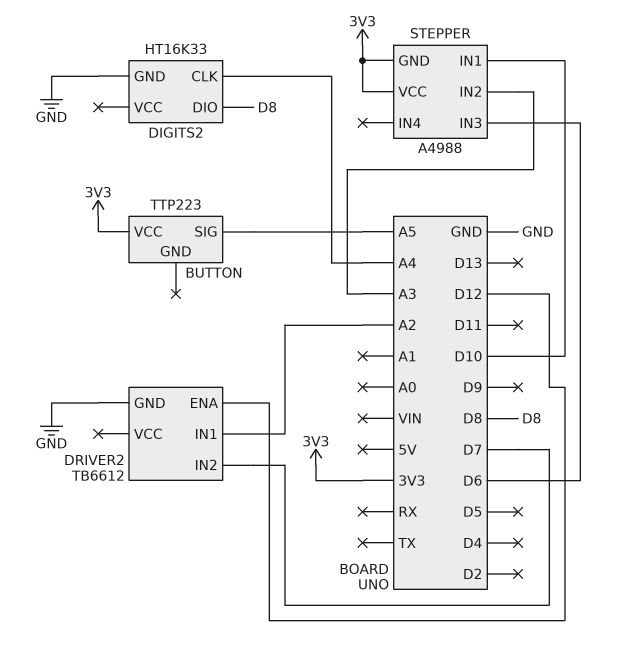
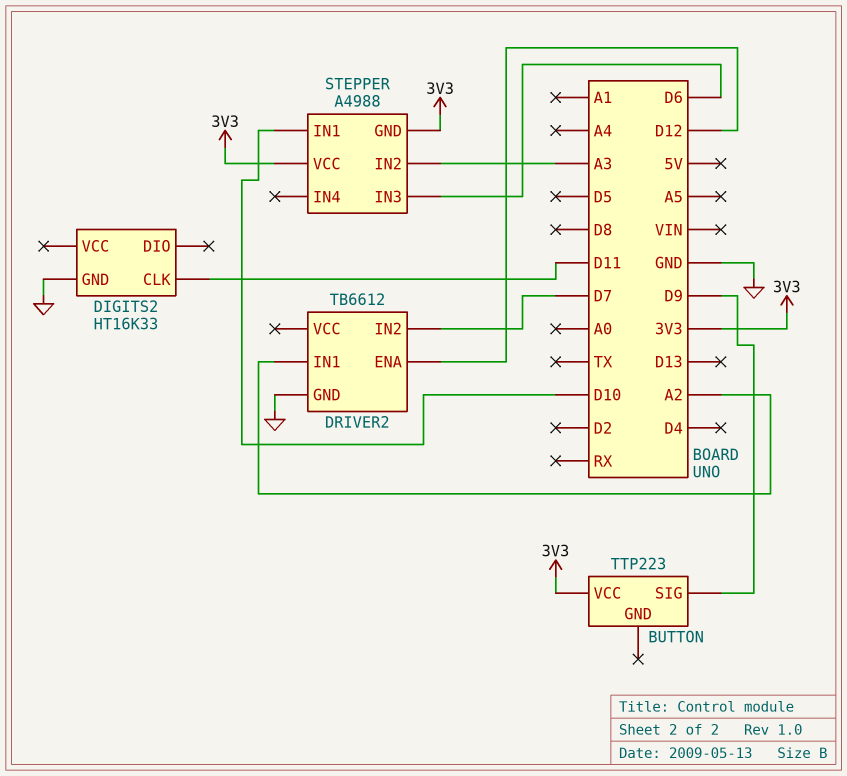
BUTTON pin SIG: A5 -> D9
DIGITS2 pin CLK: A4 -> D11
DIGITS2 pin DIO: D8 -> none

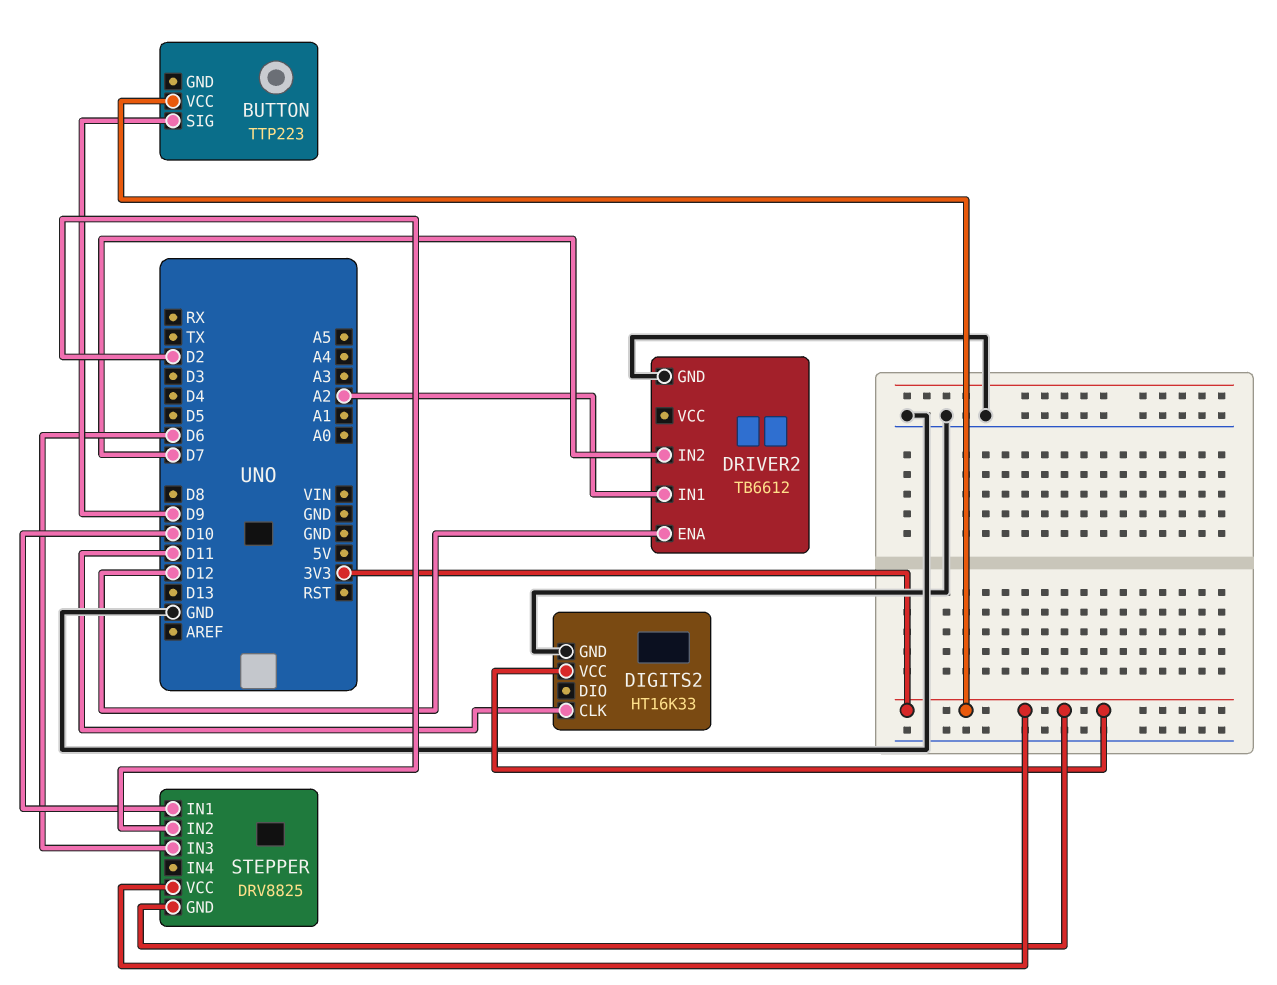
DIGITS2 pin VCC: none -> 3V3
STEPPER: A4988 -> DRV8825
STEPPER pin IN2: A3 -> D2

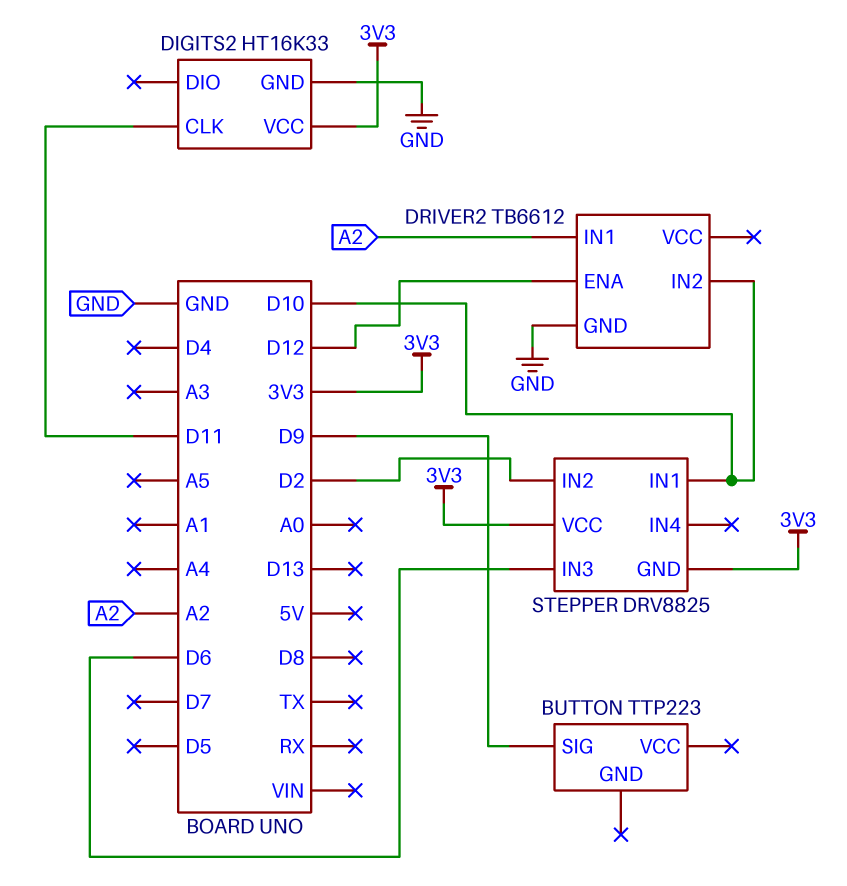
BUTTON pin VCC: 3V3 -> none
DRIVER2 pin IN2: D7 -> D10

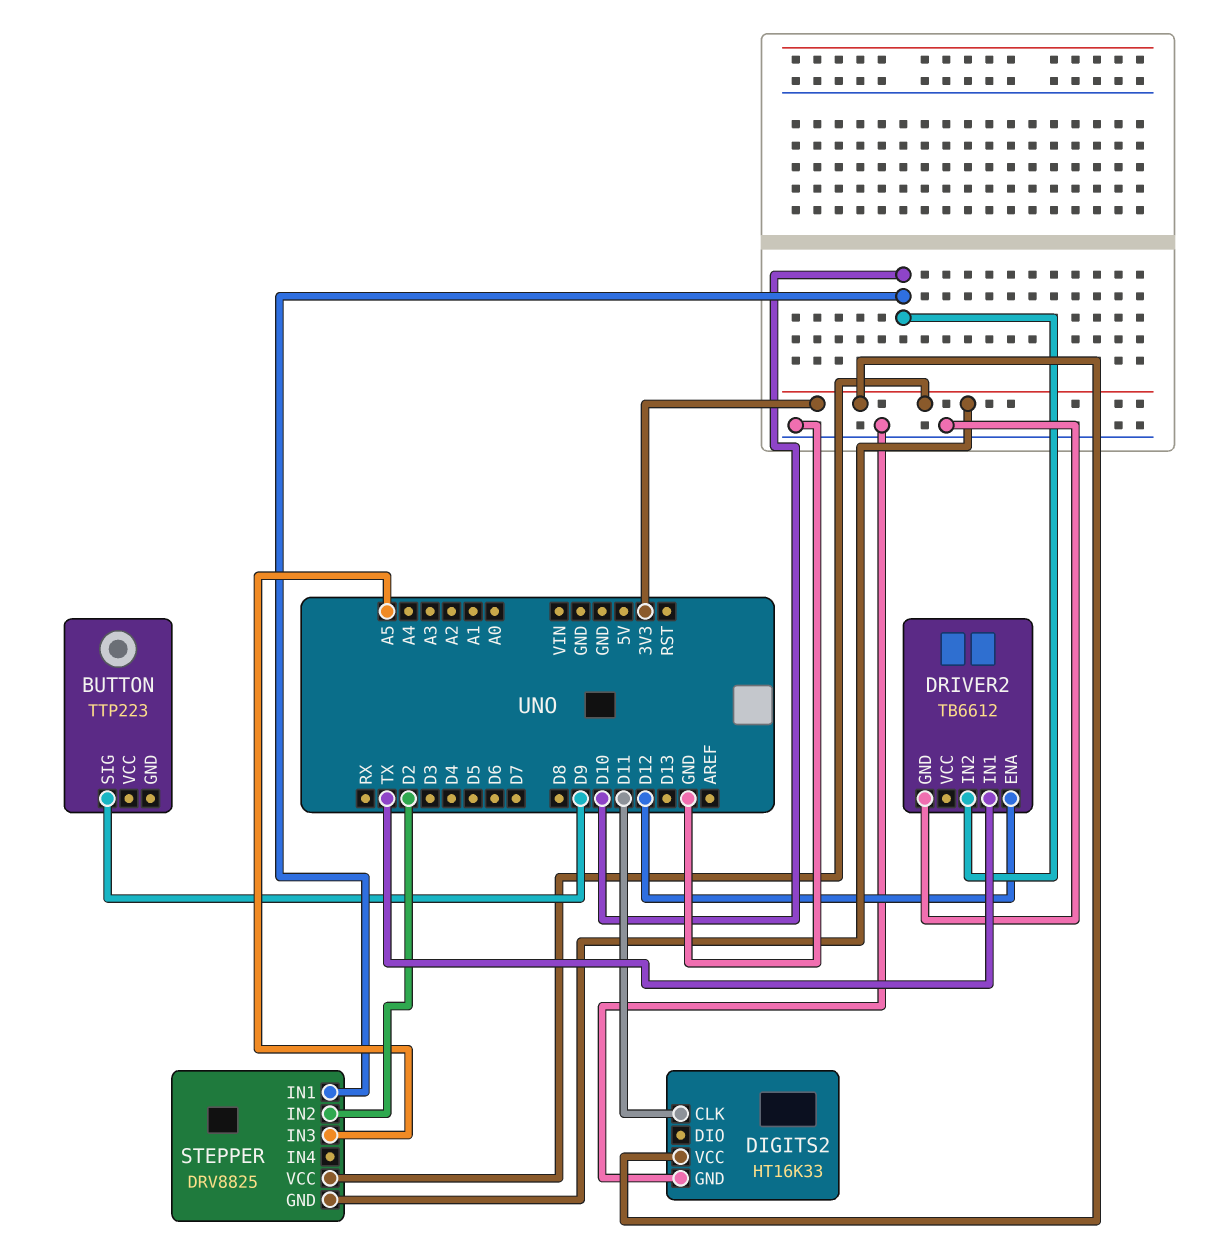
DRIVER2 pin IN1: A2 -> TX
STEPPER pin IN3: D6 -> A5

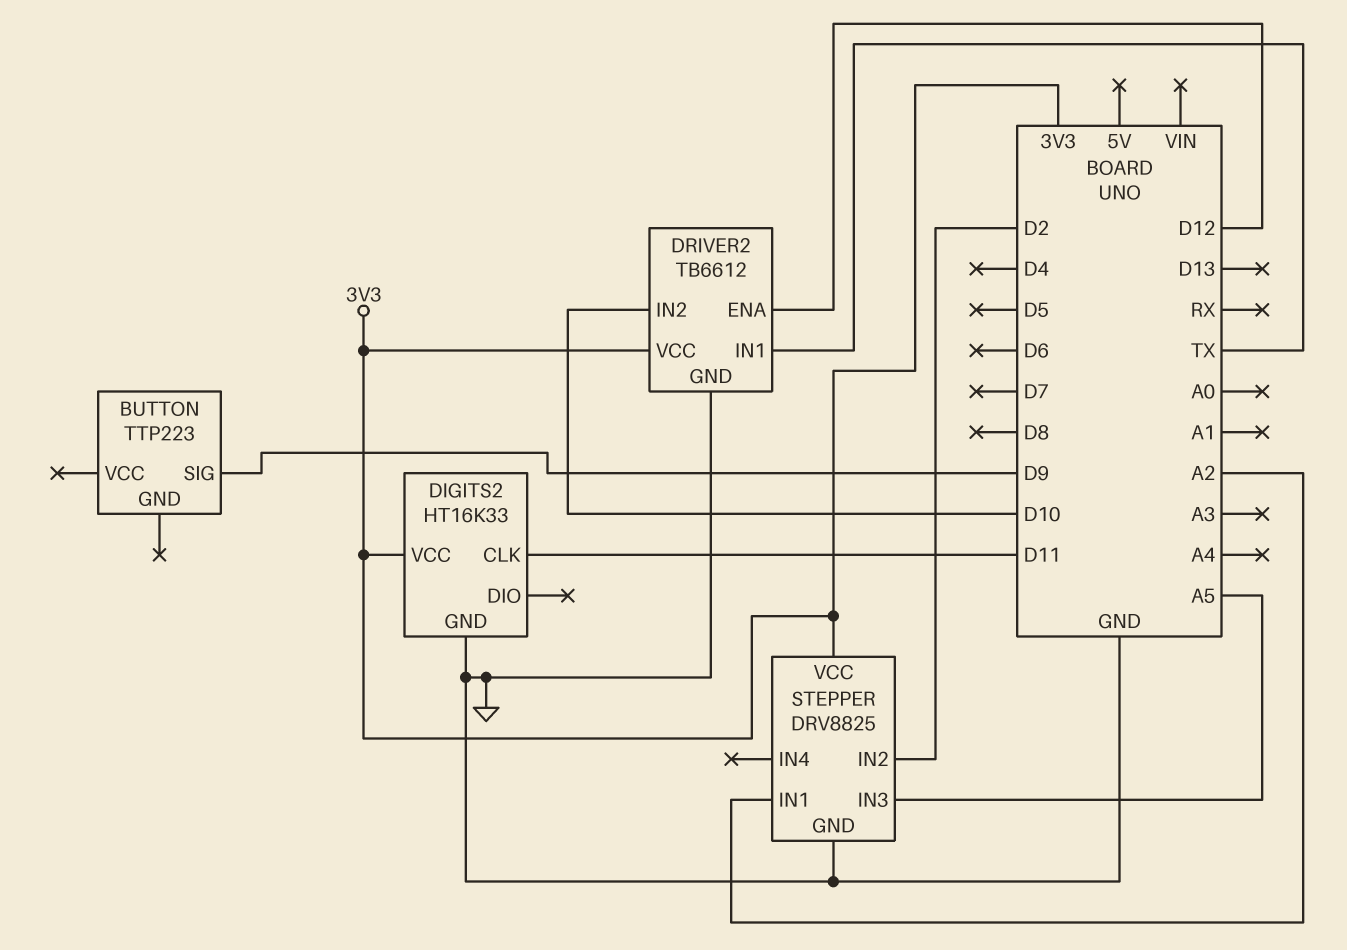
DRIVER2 pin VCC: none -> 3V3
STEPPER pin GND: 3V3 -> GND
STEPPER pin IN1: D10 -> A2

